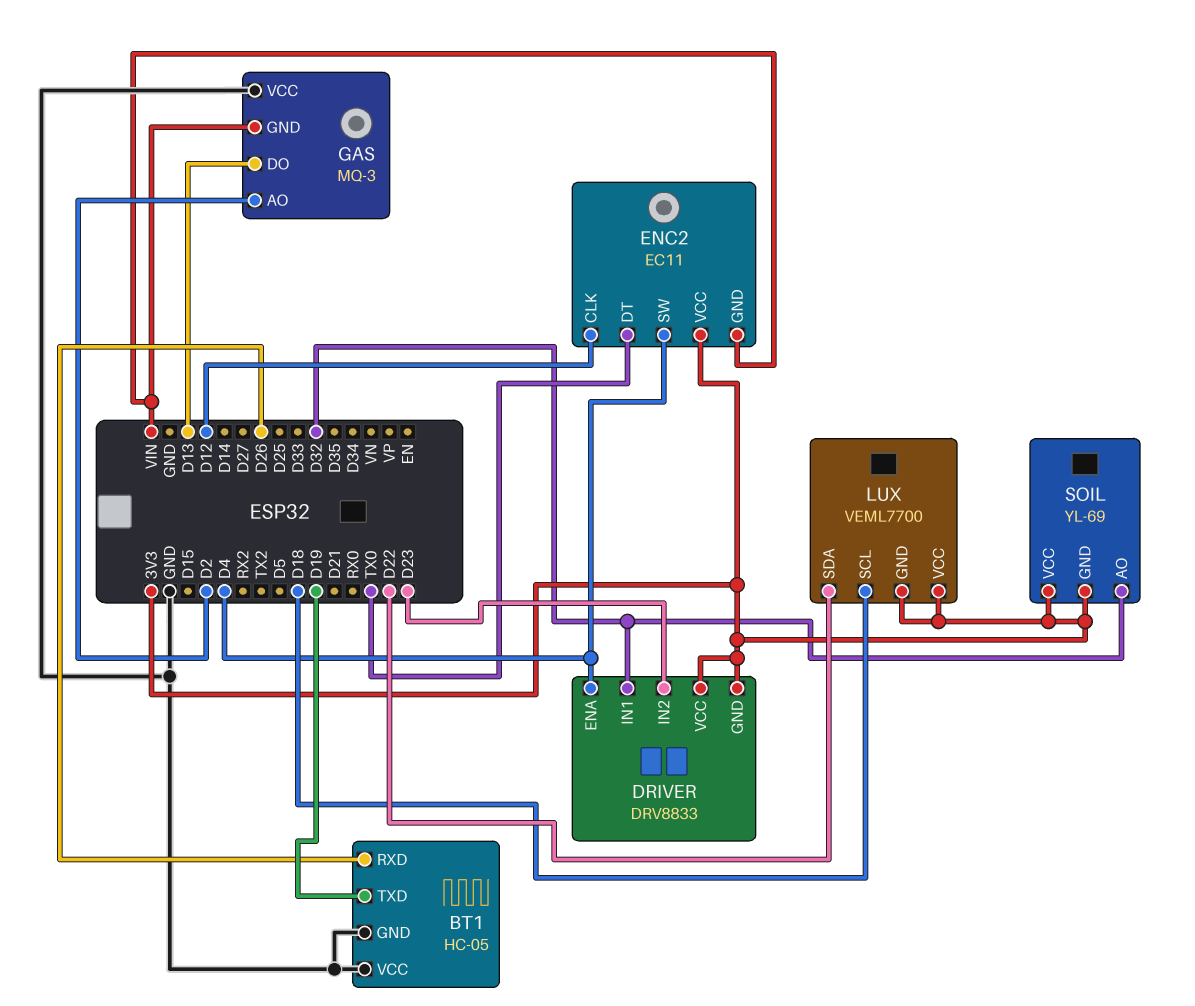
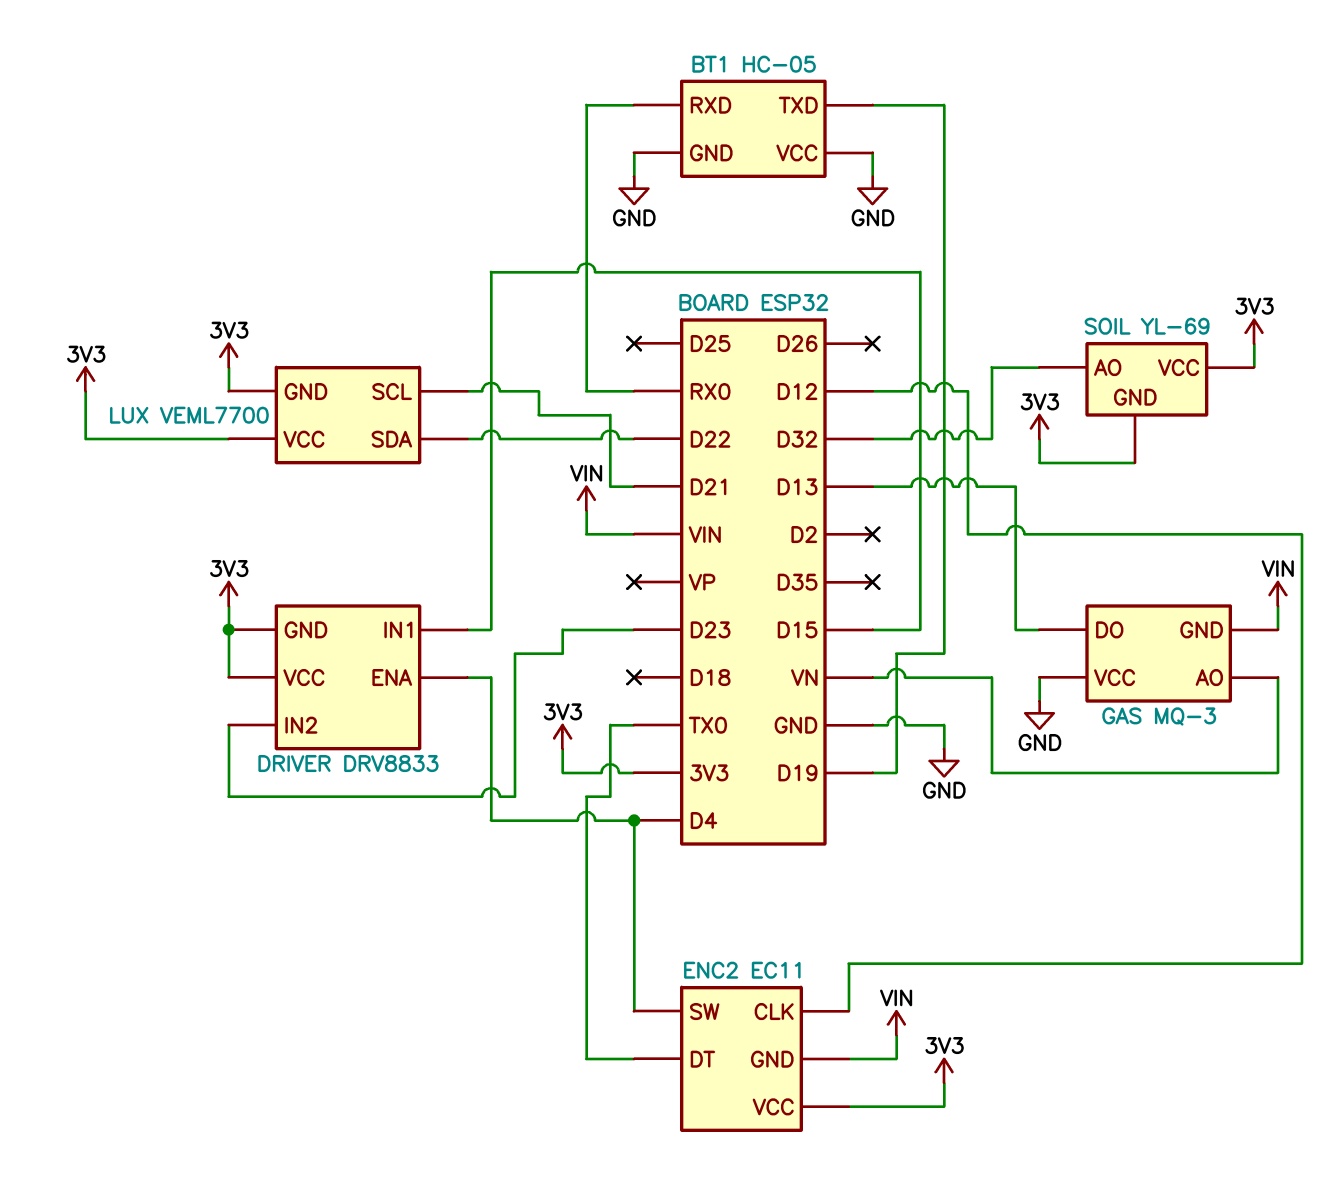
BT1 pin RXD: D26 -> RX0
DRIVER pin IN1: D32 -> D15
GAS pin AO: D2 -> VN
LUX pin SCL: D18 -> D21

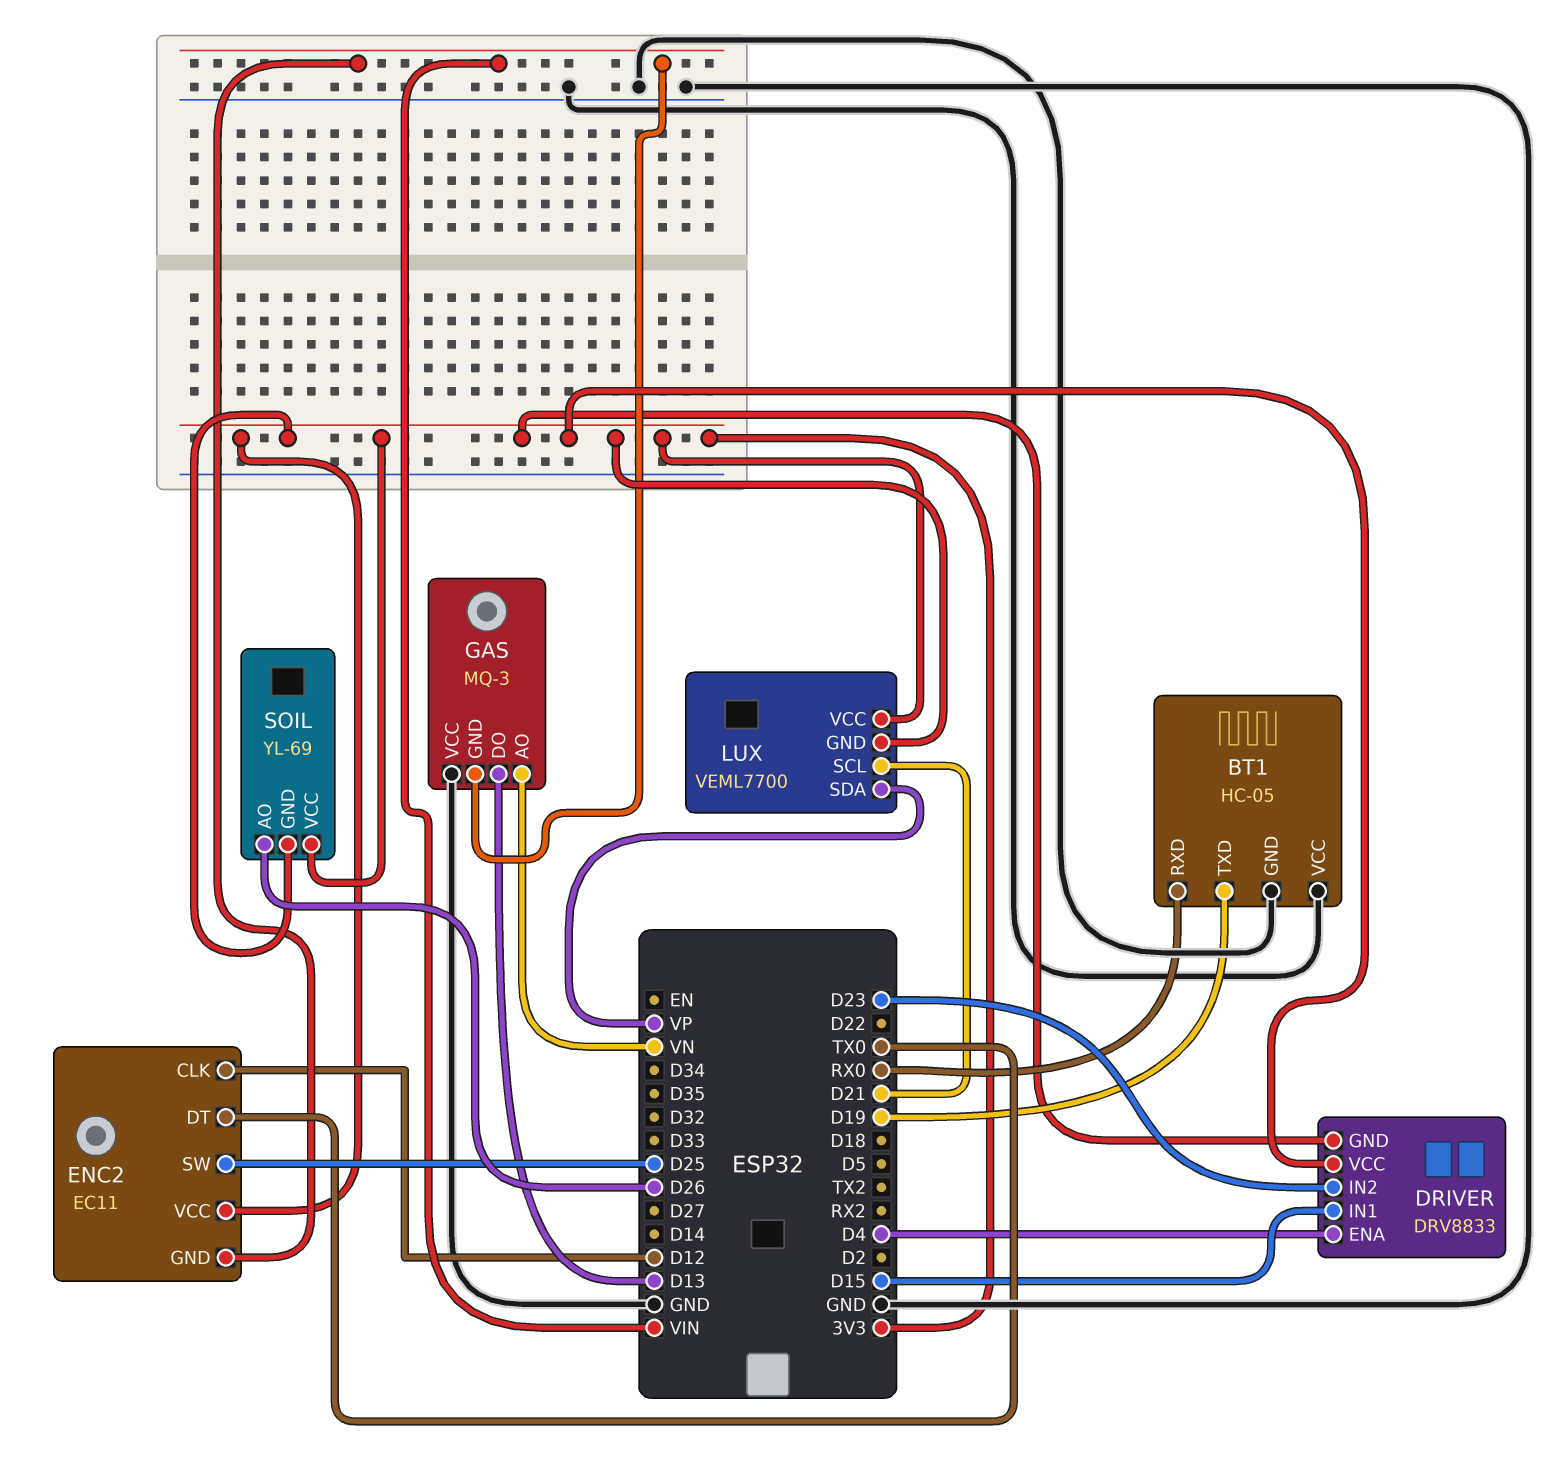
ENC2 pin SW: D4 -> D25
LUX pin SDA: D22 -> VP
SOIL pin AO: D32 -> D26

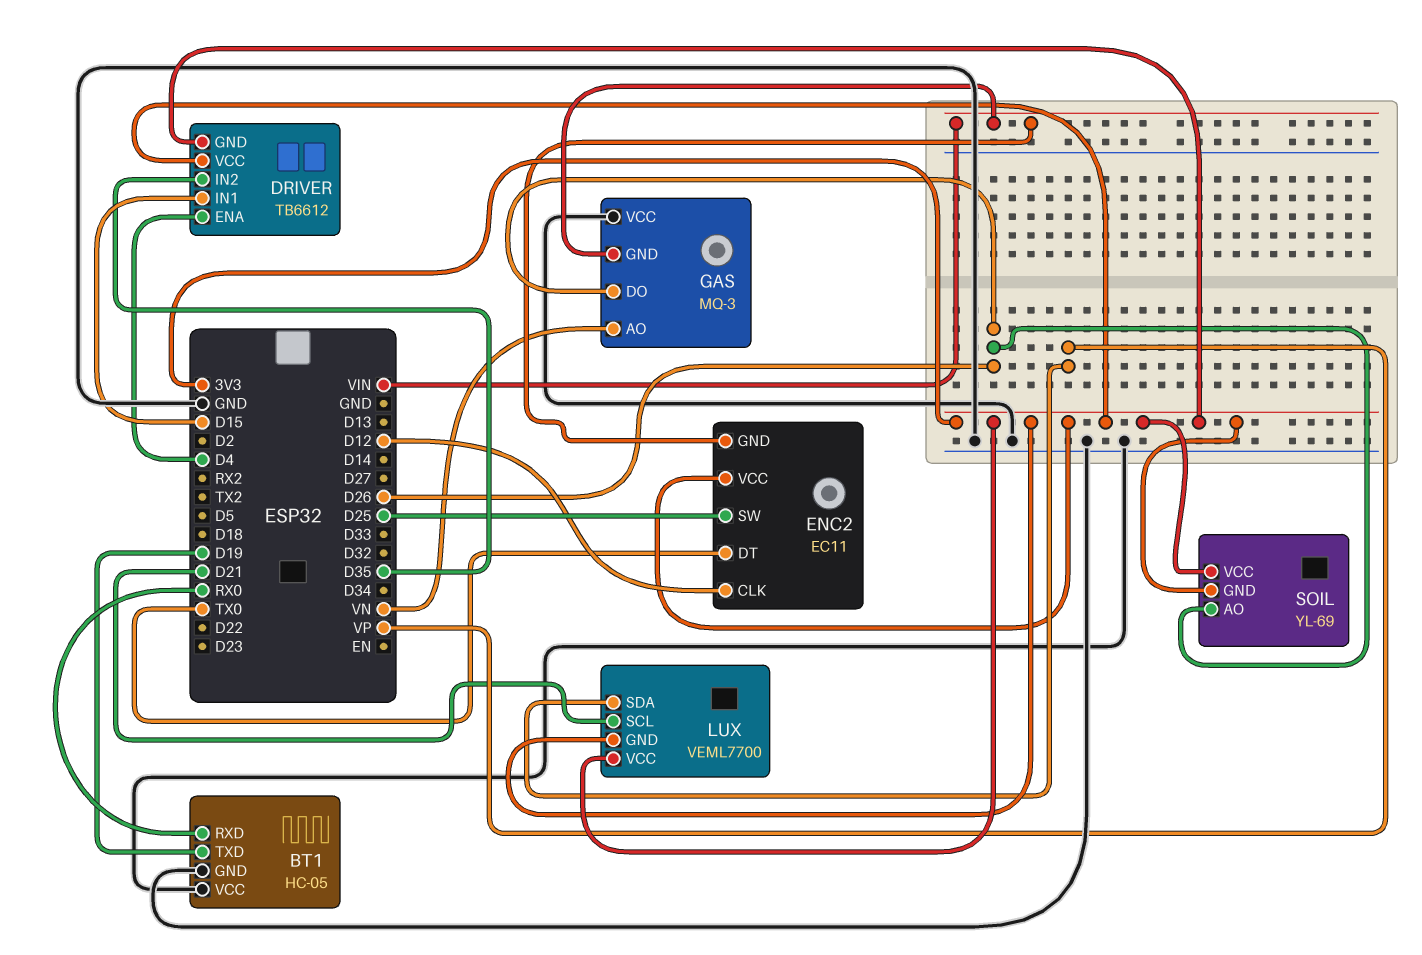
DRIVER: DRV8833 -> TB6612
DRIVER pin IN2: D23 -> D35
GAS pin DO: D13 -> D26

